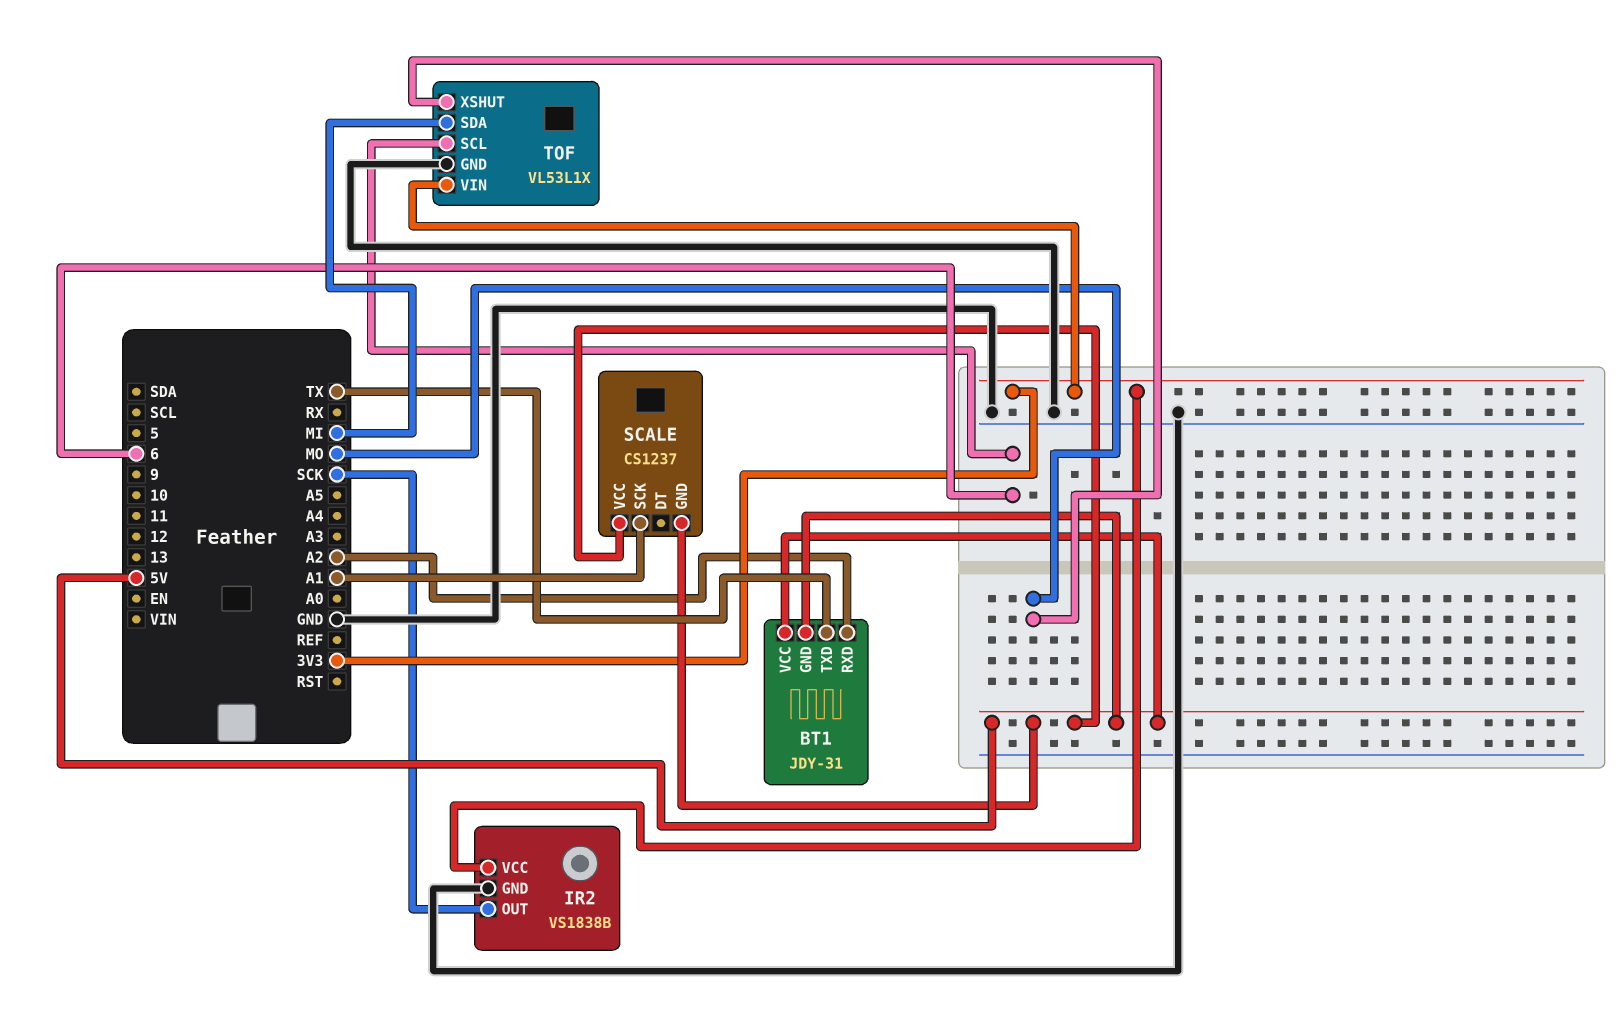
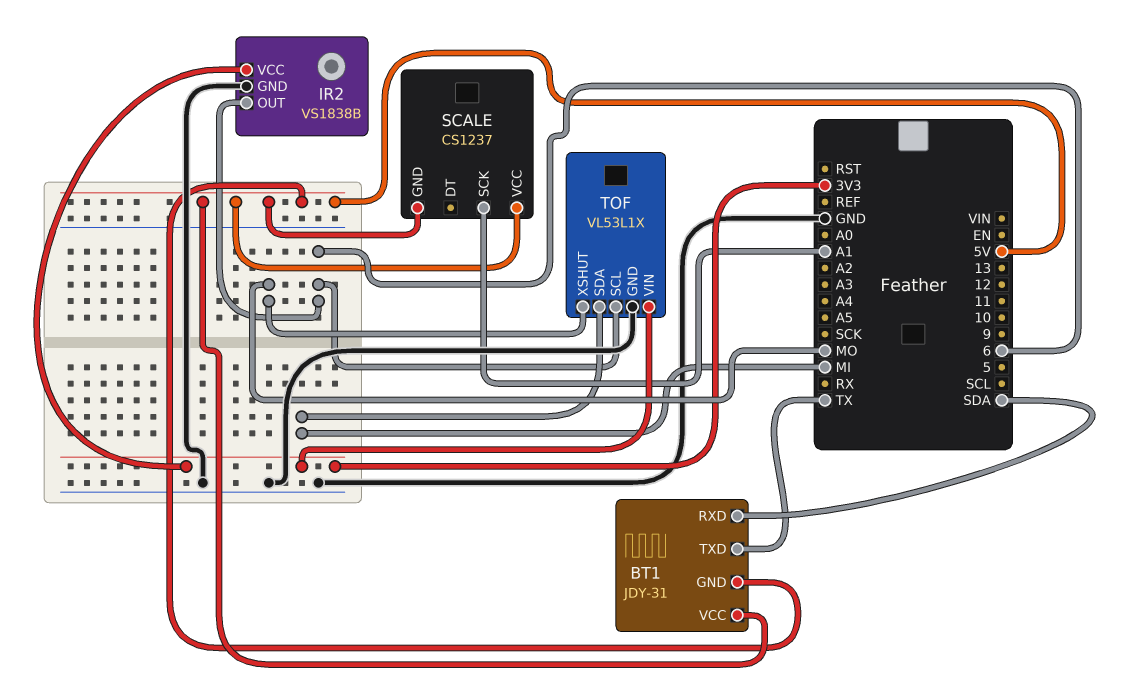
BT1 pin RXD: A2 -> SDA
IR2 pin OUT: SCK -> 6

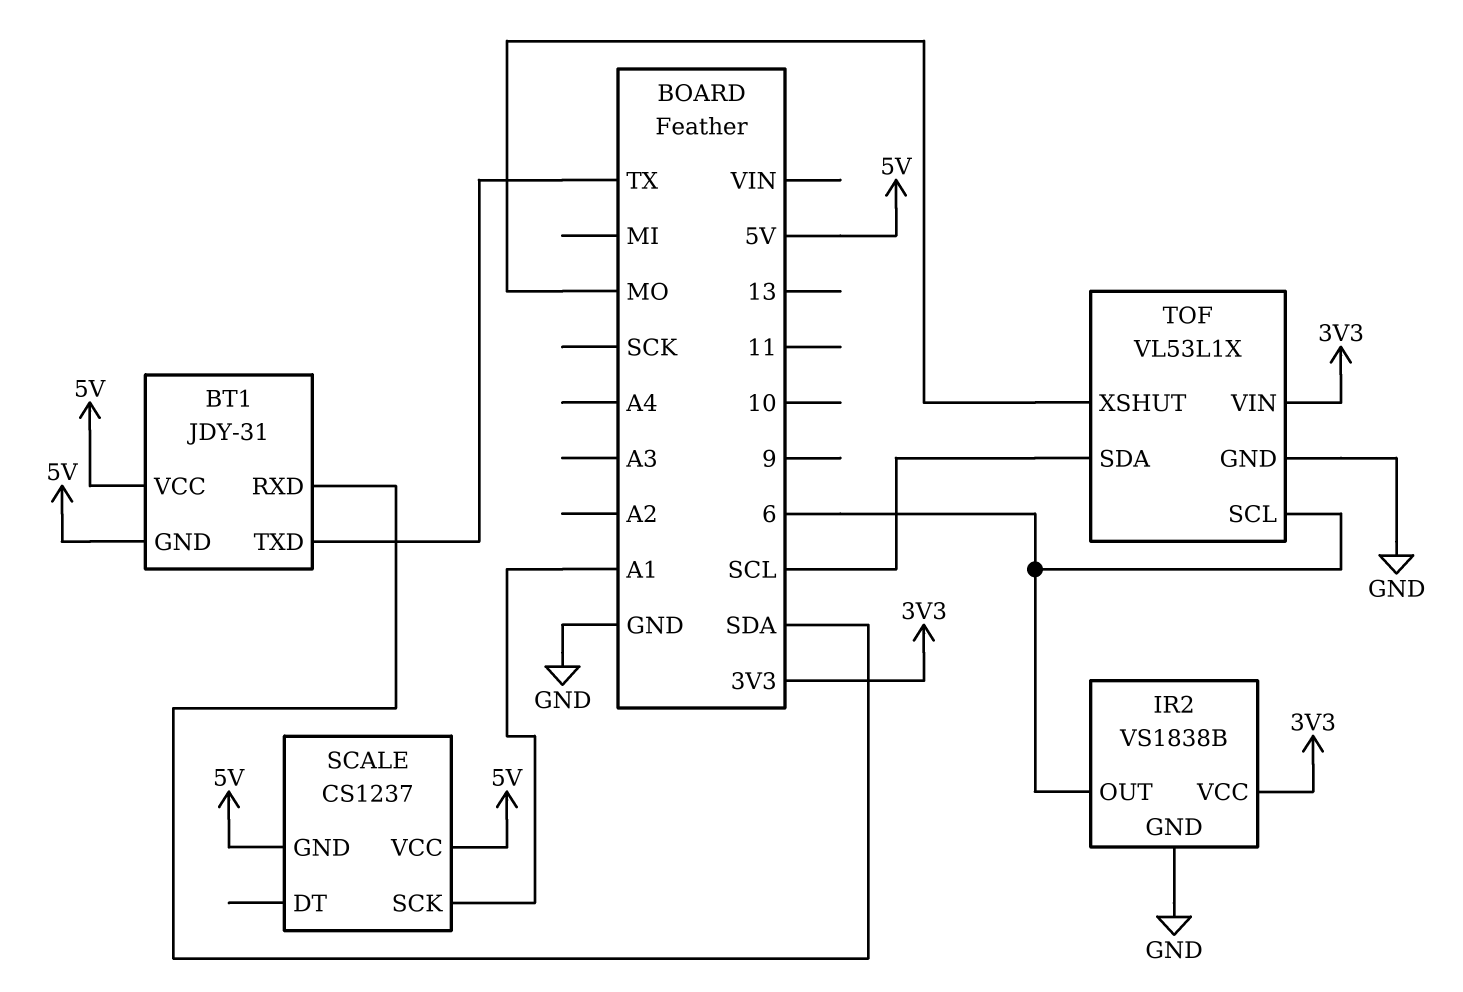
TOF pin SDA: MI -> SCL

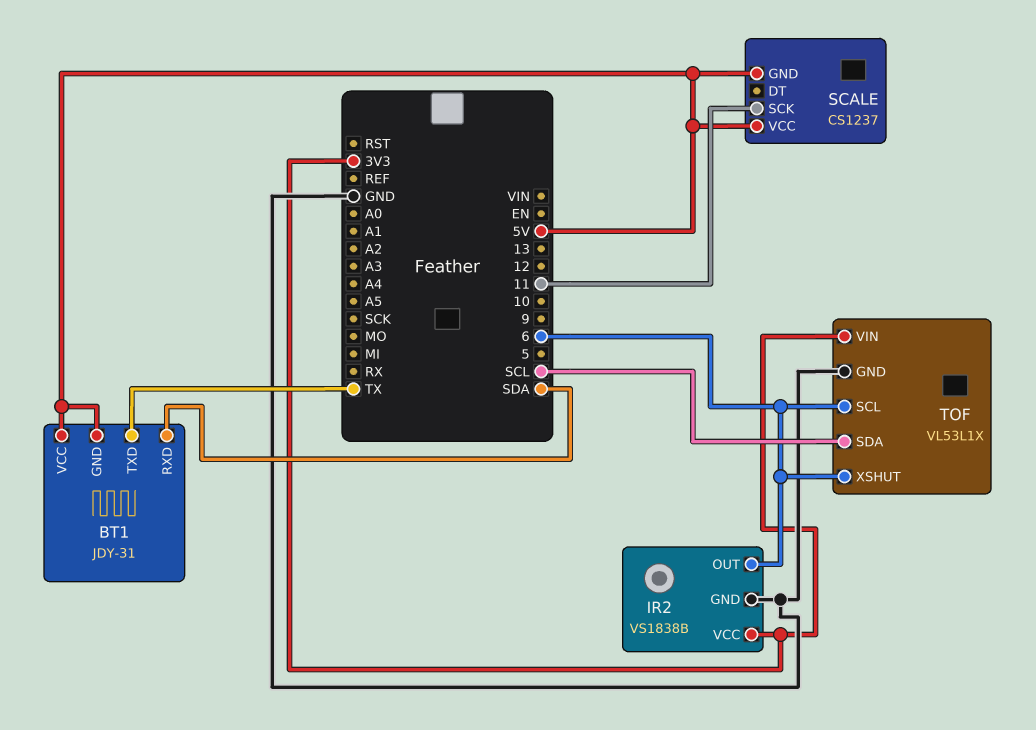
SCALE pin SCK: A1 -> 11
TOF pin XSHUT: MO -> 6

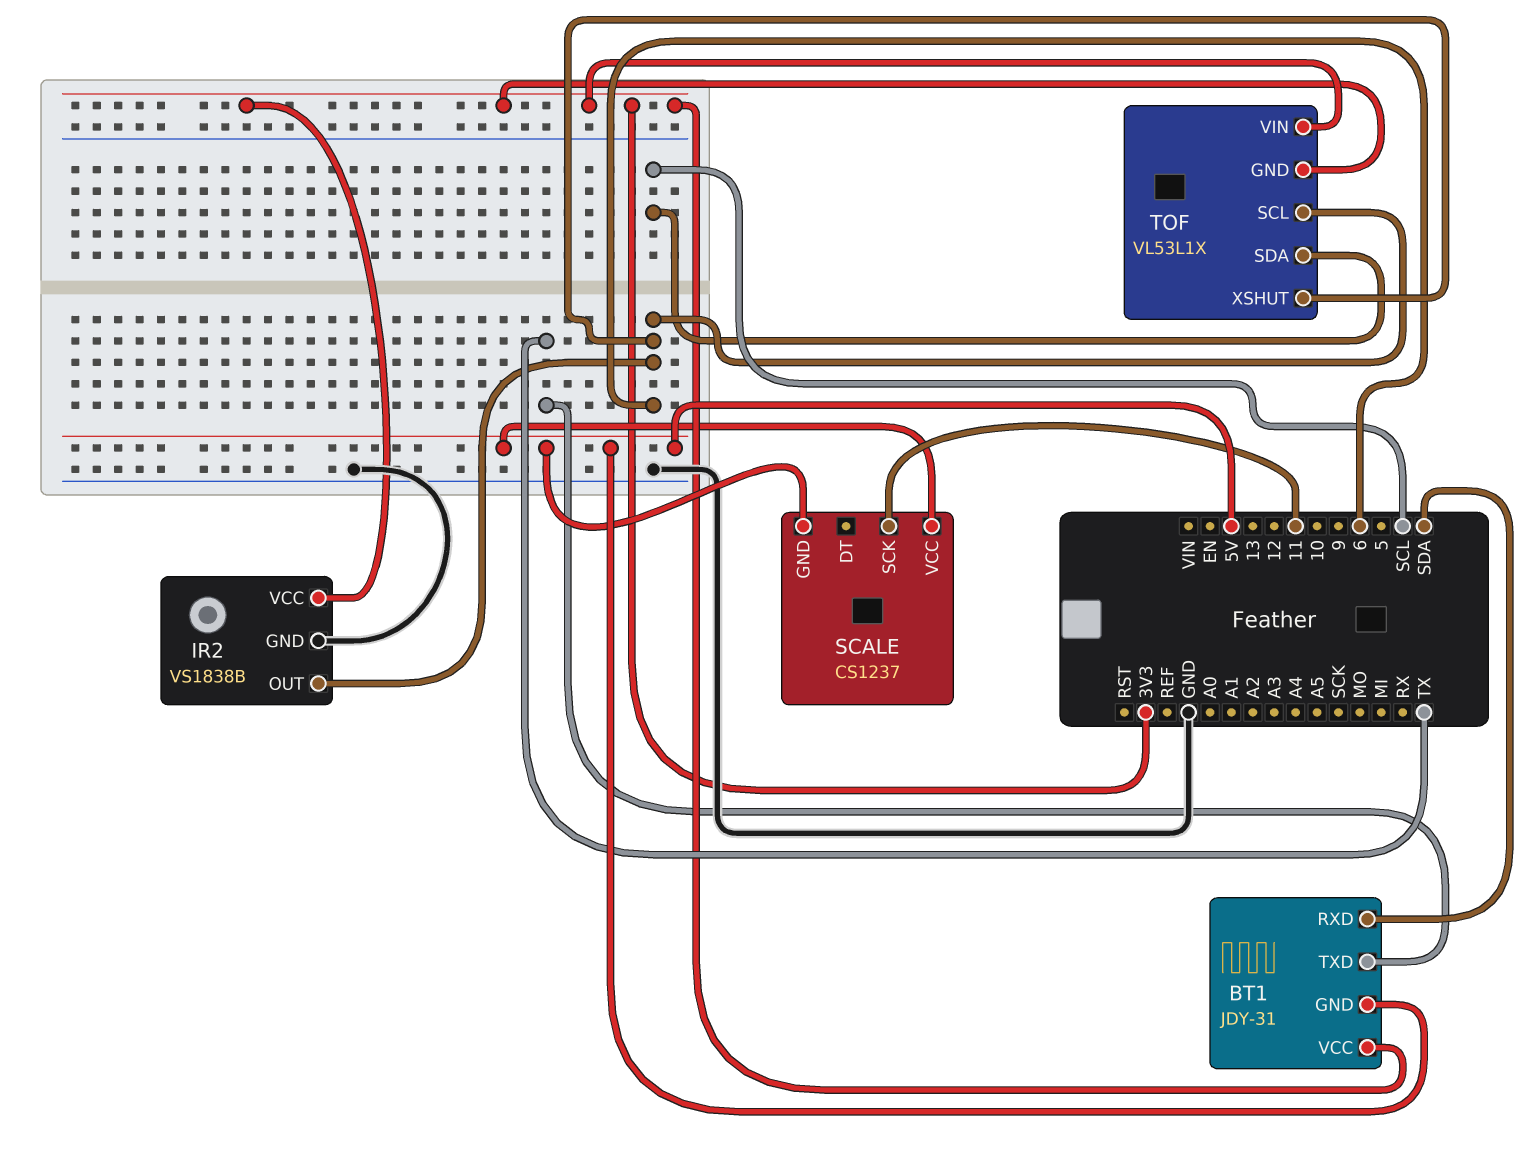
BT1 pin VCC: 5V -> 3V3
TOF pin GND: GND -> 3V3

